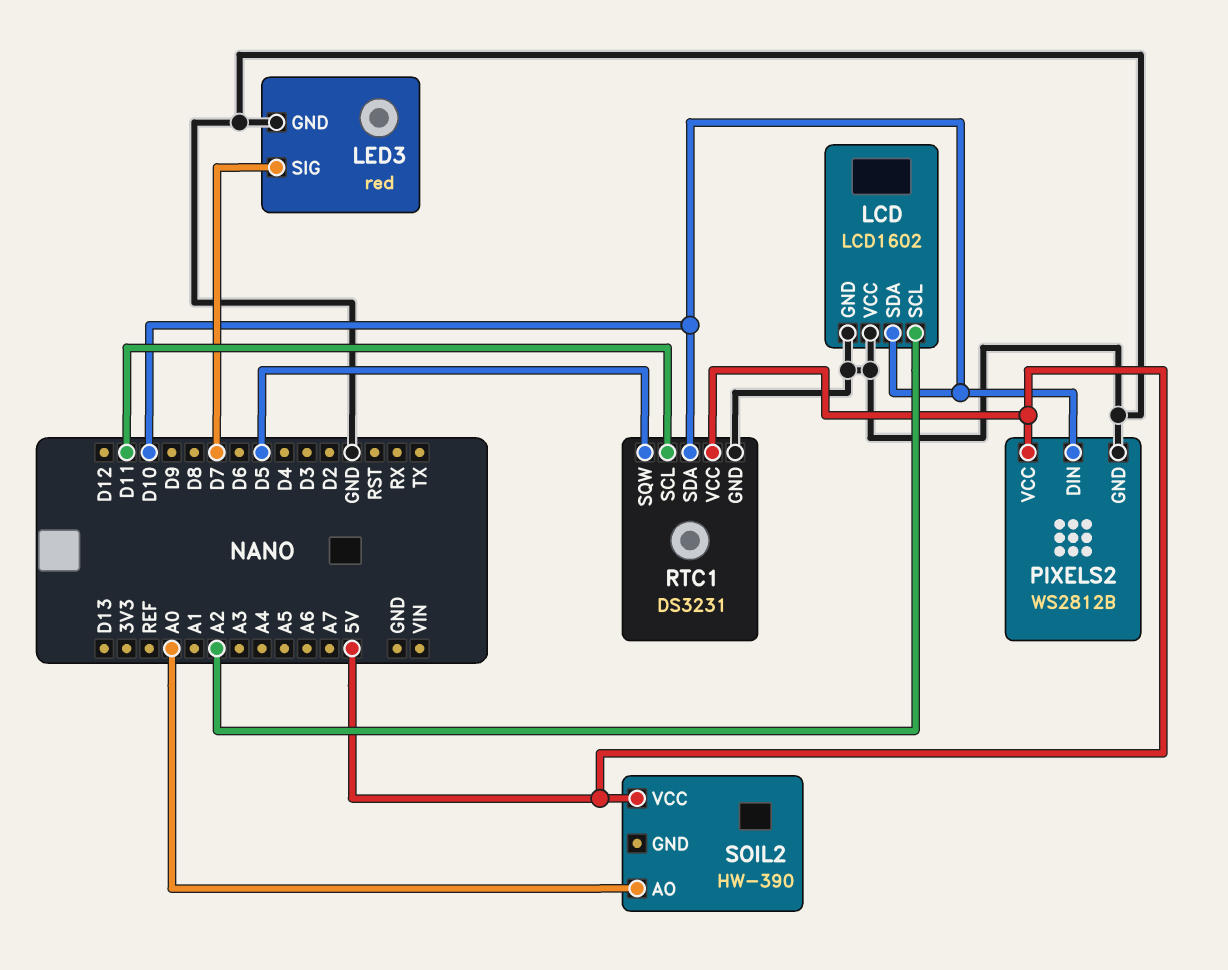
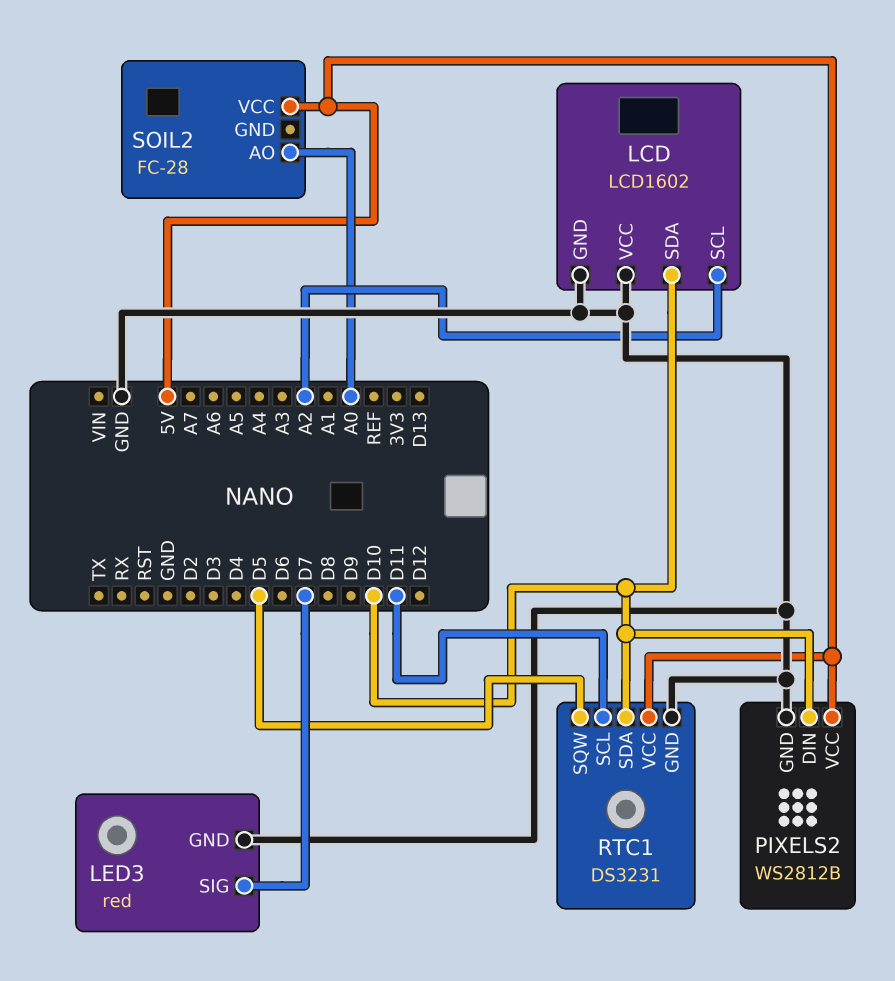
SOIL2: HW-390 -> FC-28

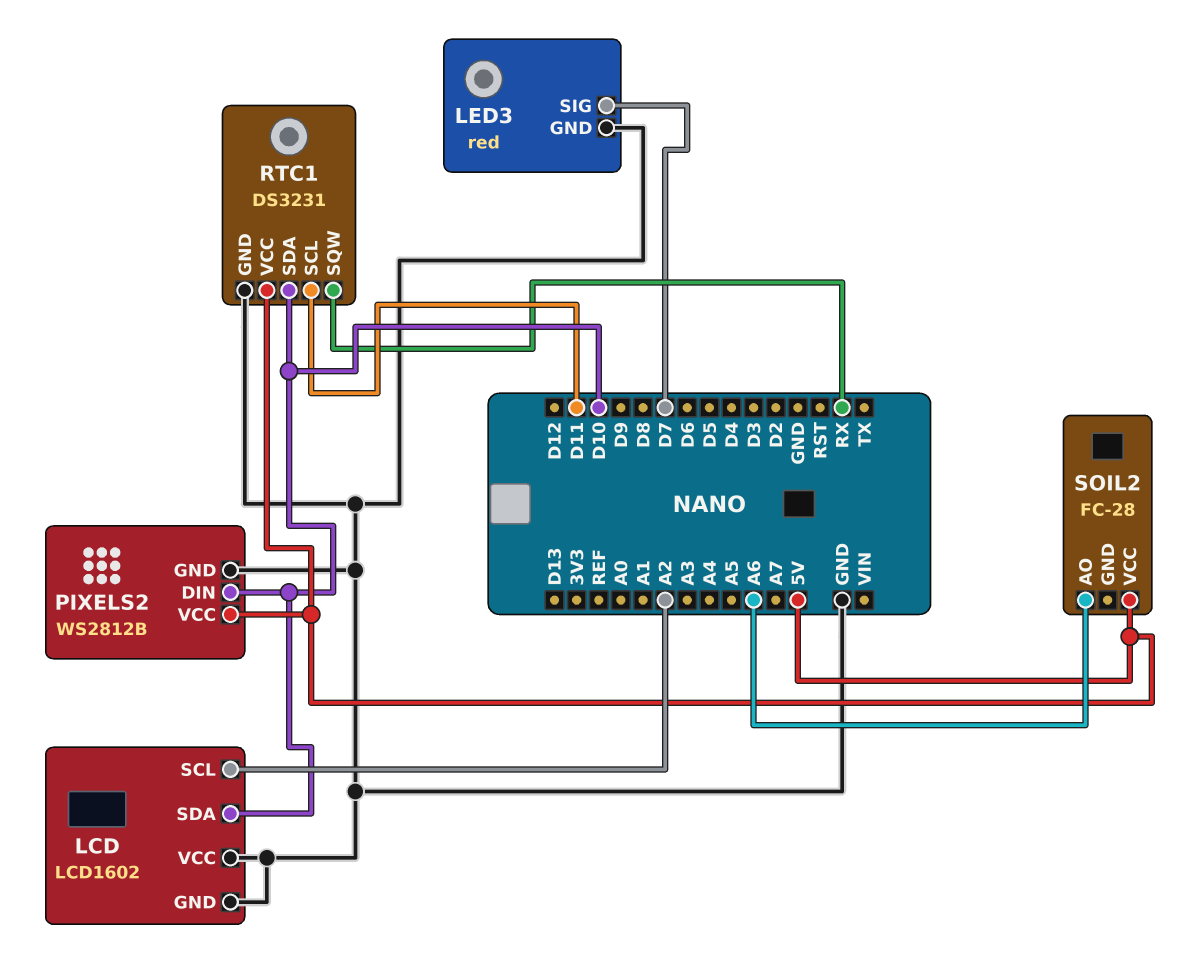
RTC1 pin SQW: D5 -> RX
SOIL2 pin AO: A0 -> A6

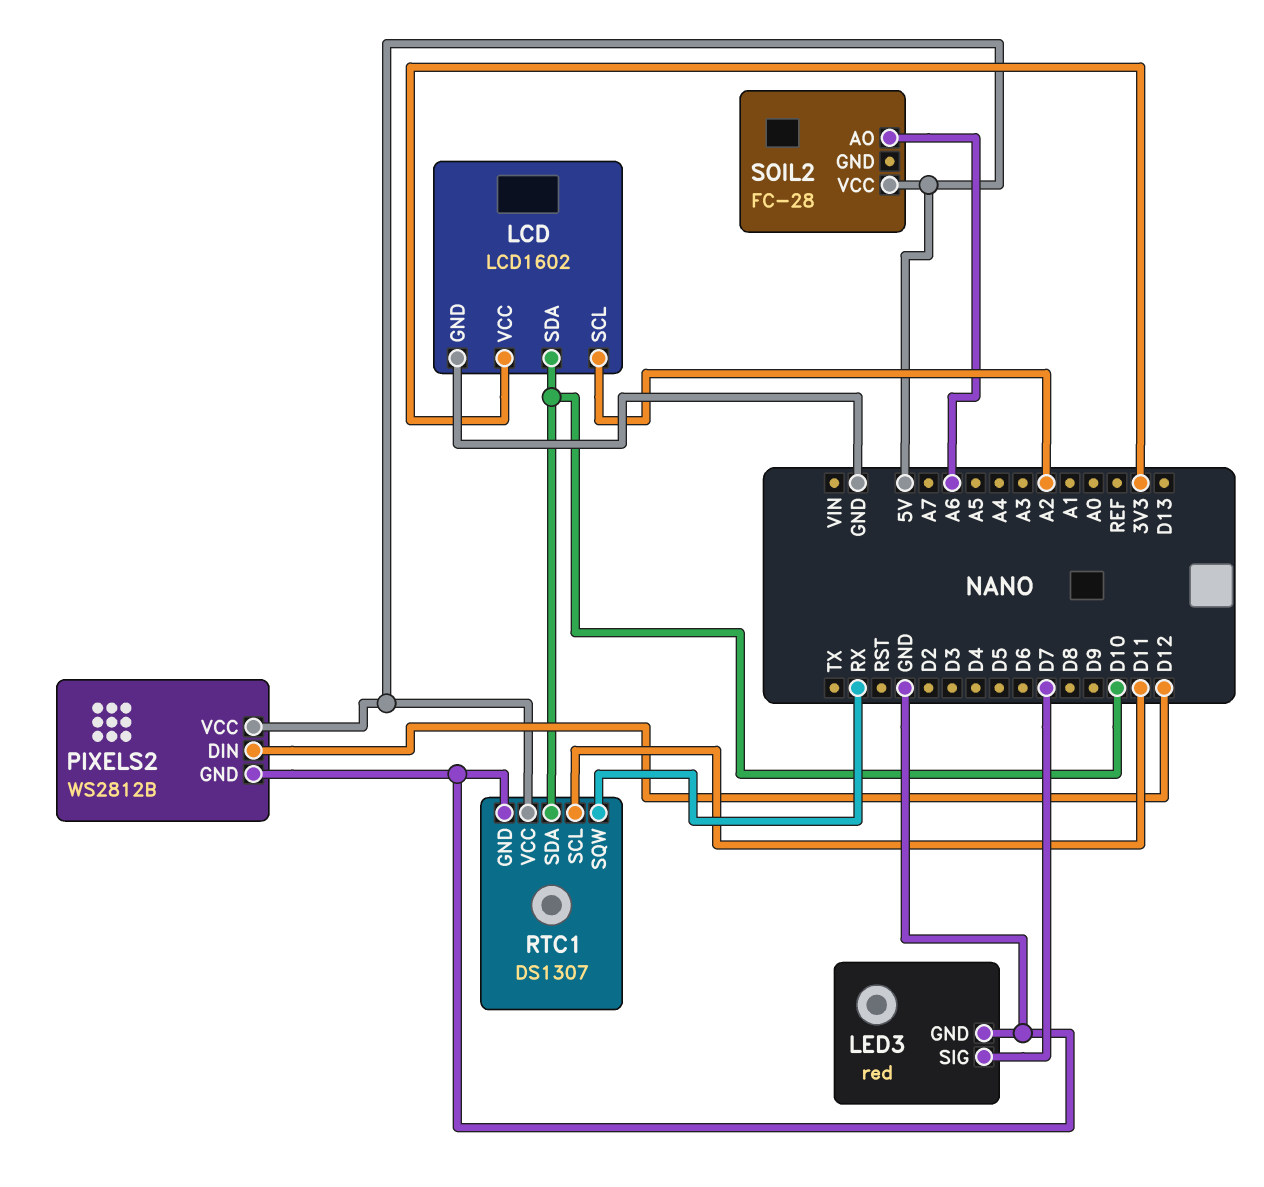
LCD pin VCC: GND -> 3V3
PIXELS2 pin DIN: D10 -> D12
RTC1: DS3231 -> DS1307

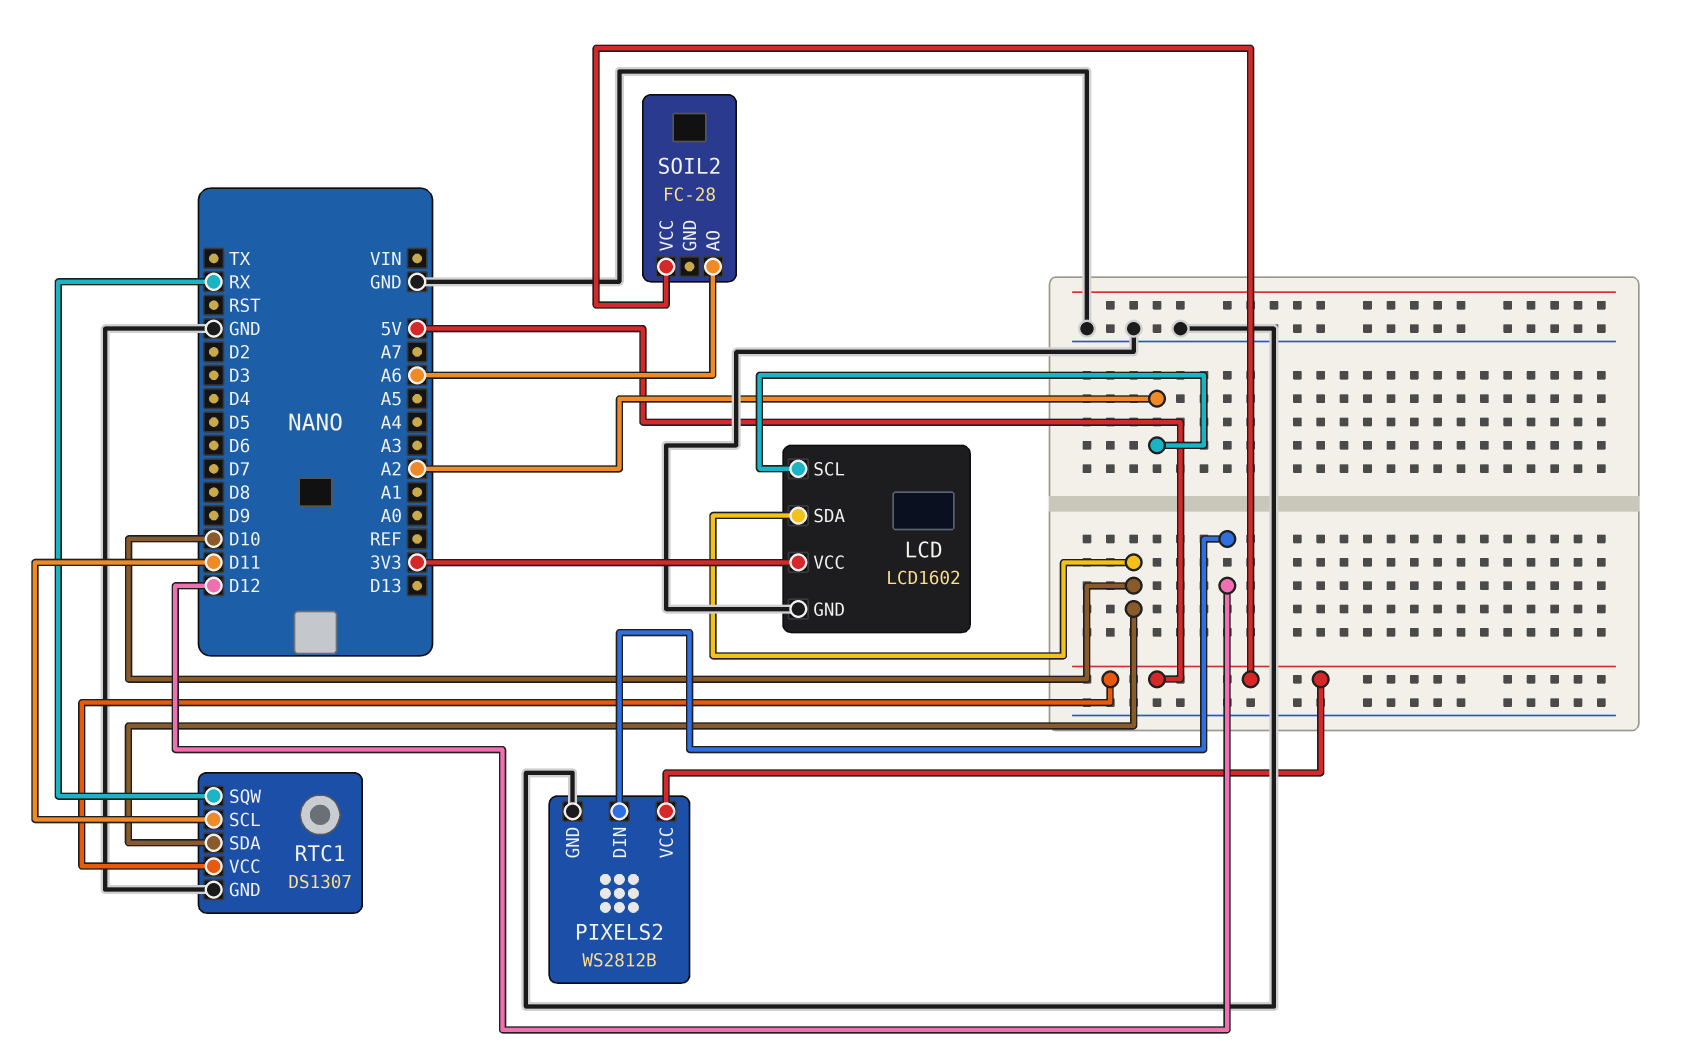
LED3: red -> none
LED3 pin GND: GND -> none
LED3 pin SIG: D7 -> none

